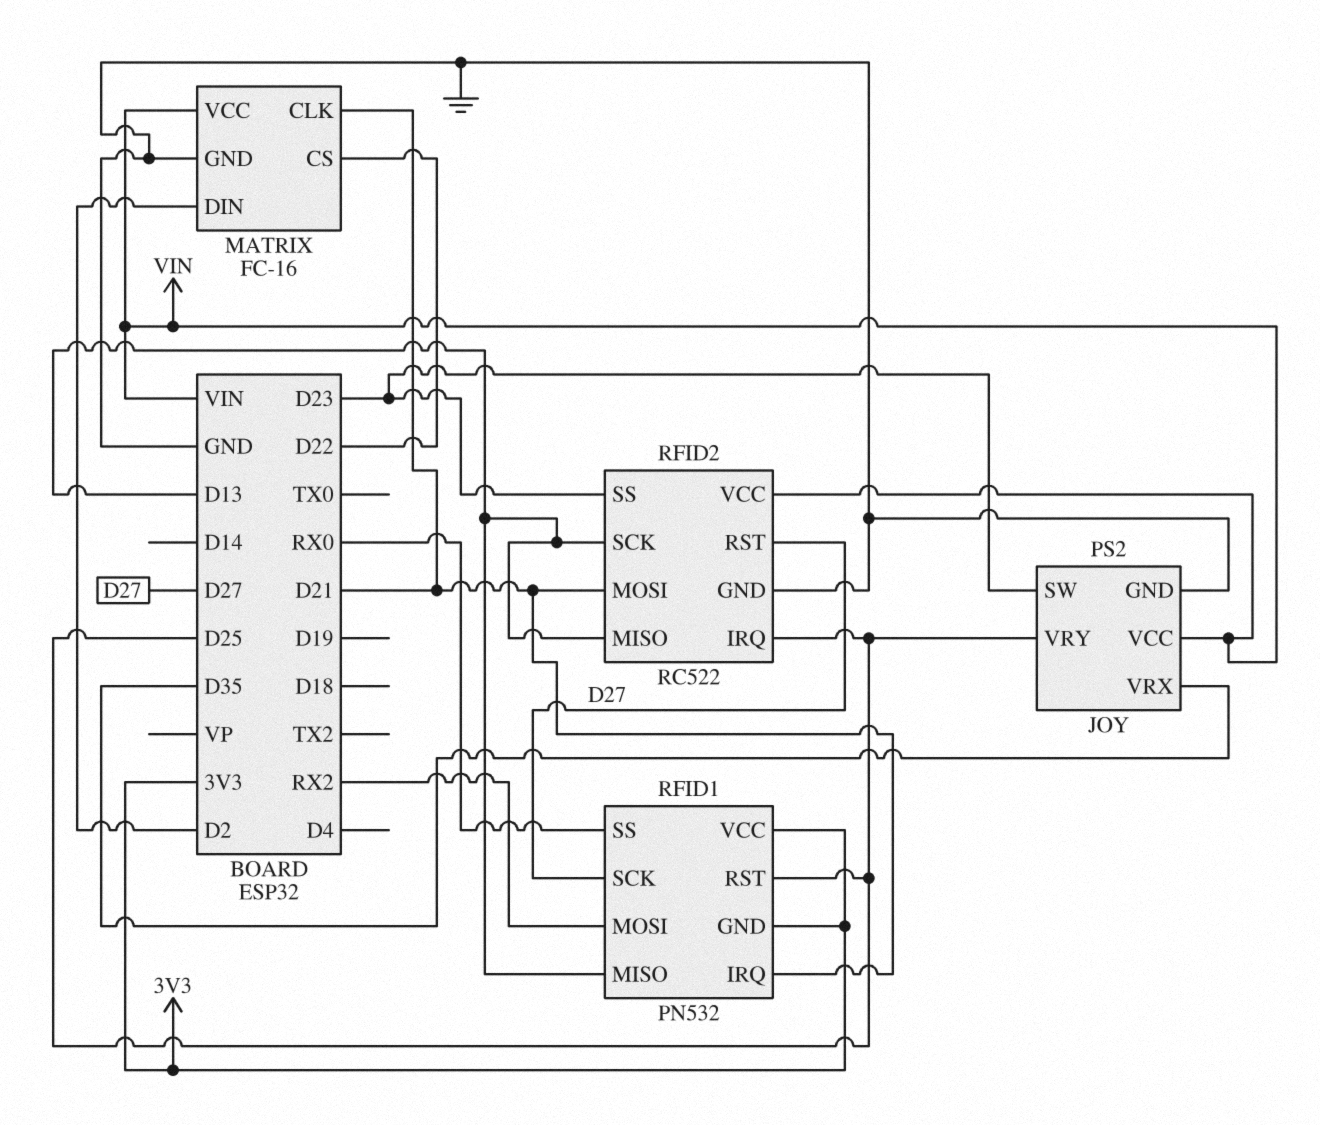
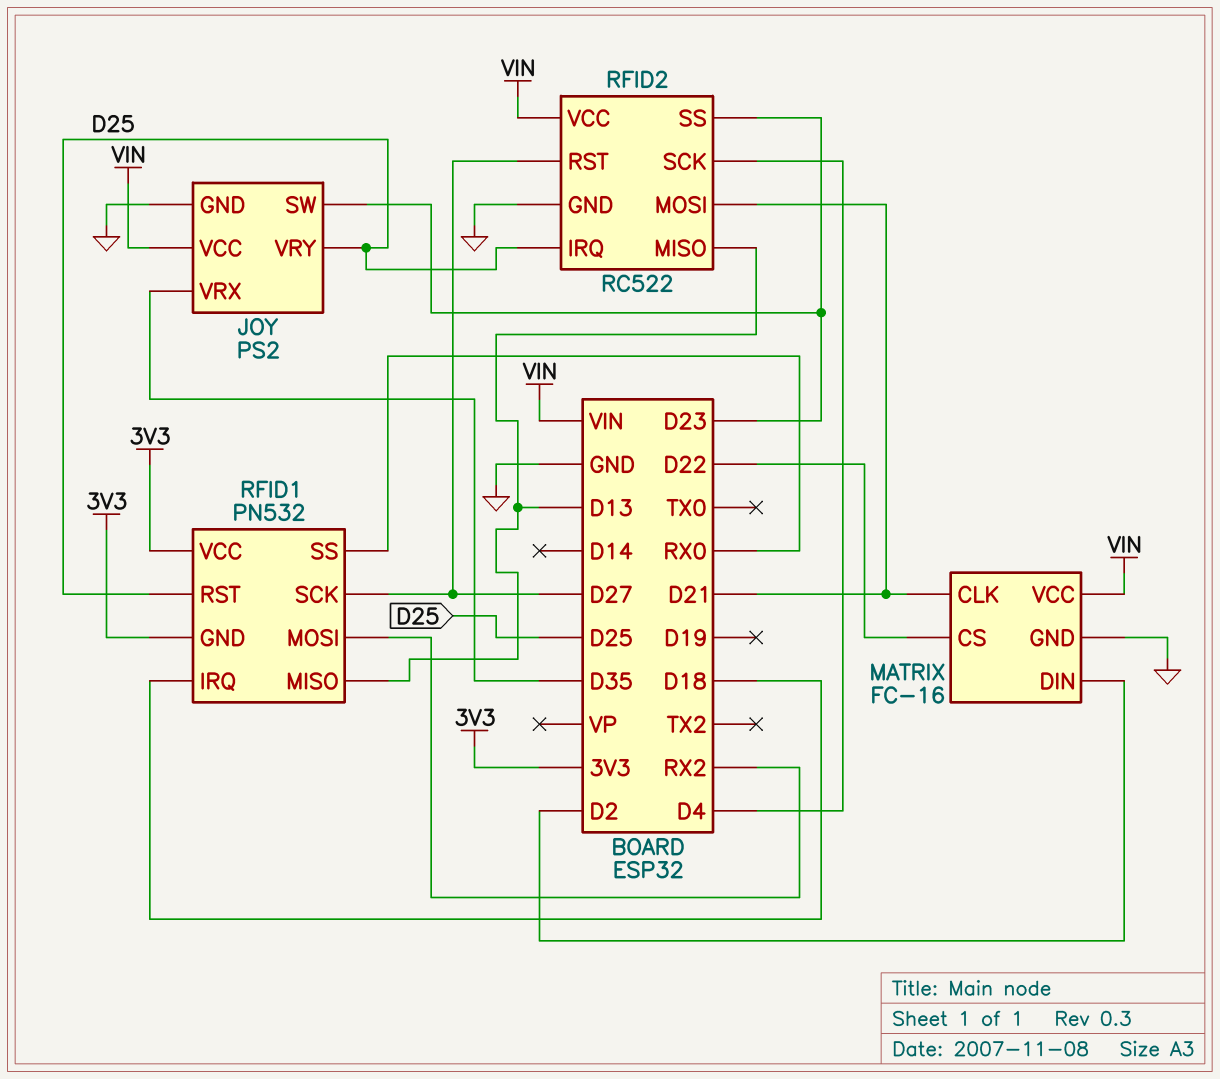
RFID1 pin IRQ: D21 -> D18
RFID2 pin SCK: D13 -> D4

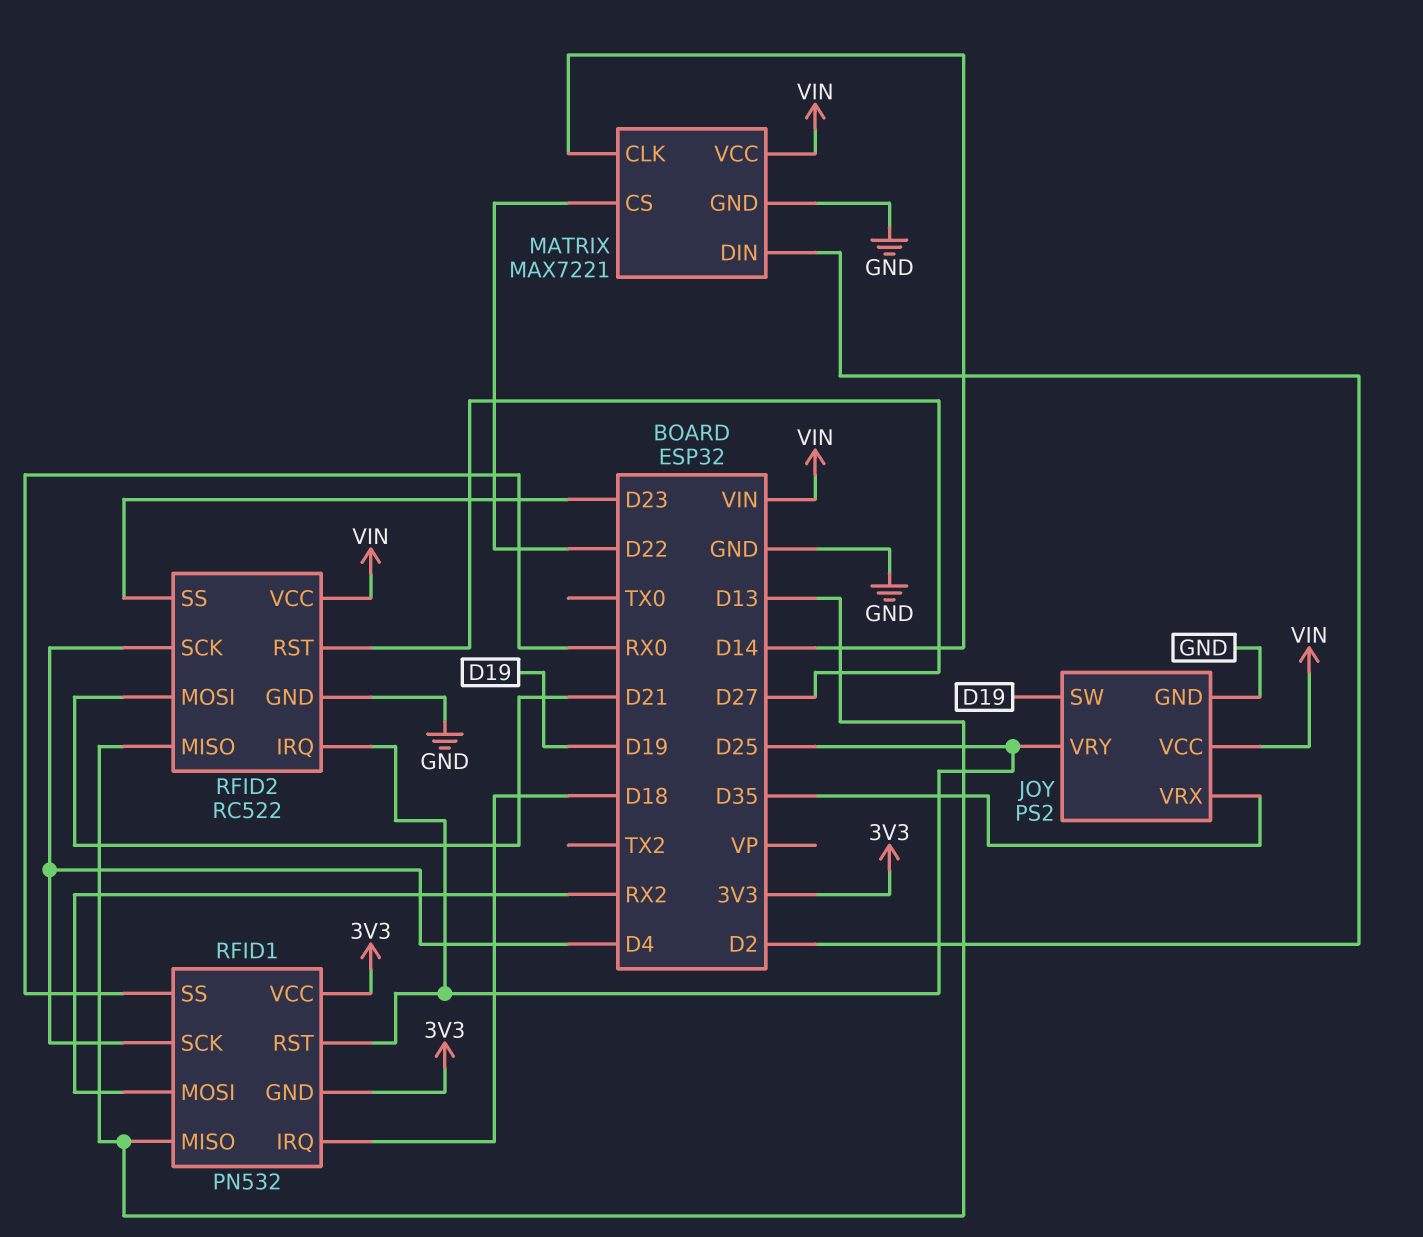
JOY pin SW: D23 -> D19
MATRIX: FC-16 -> MAX7221
MATRIX pin CLK: D21 -> D14
RFID1 pin SCK: D27 -> D4

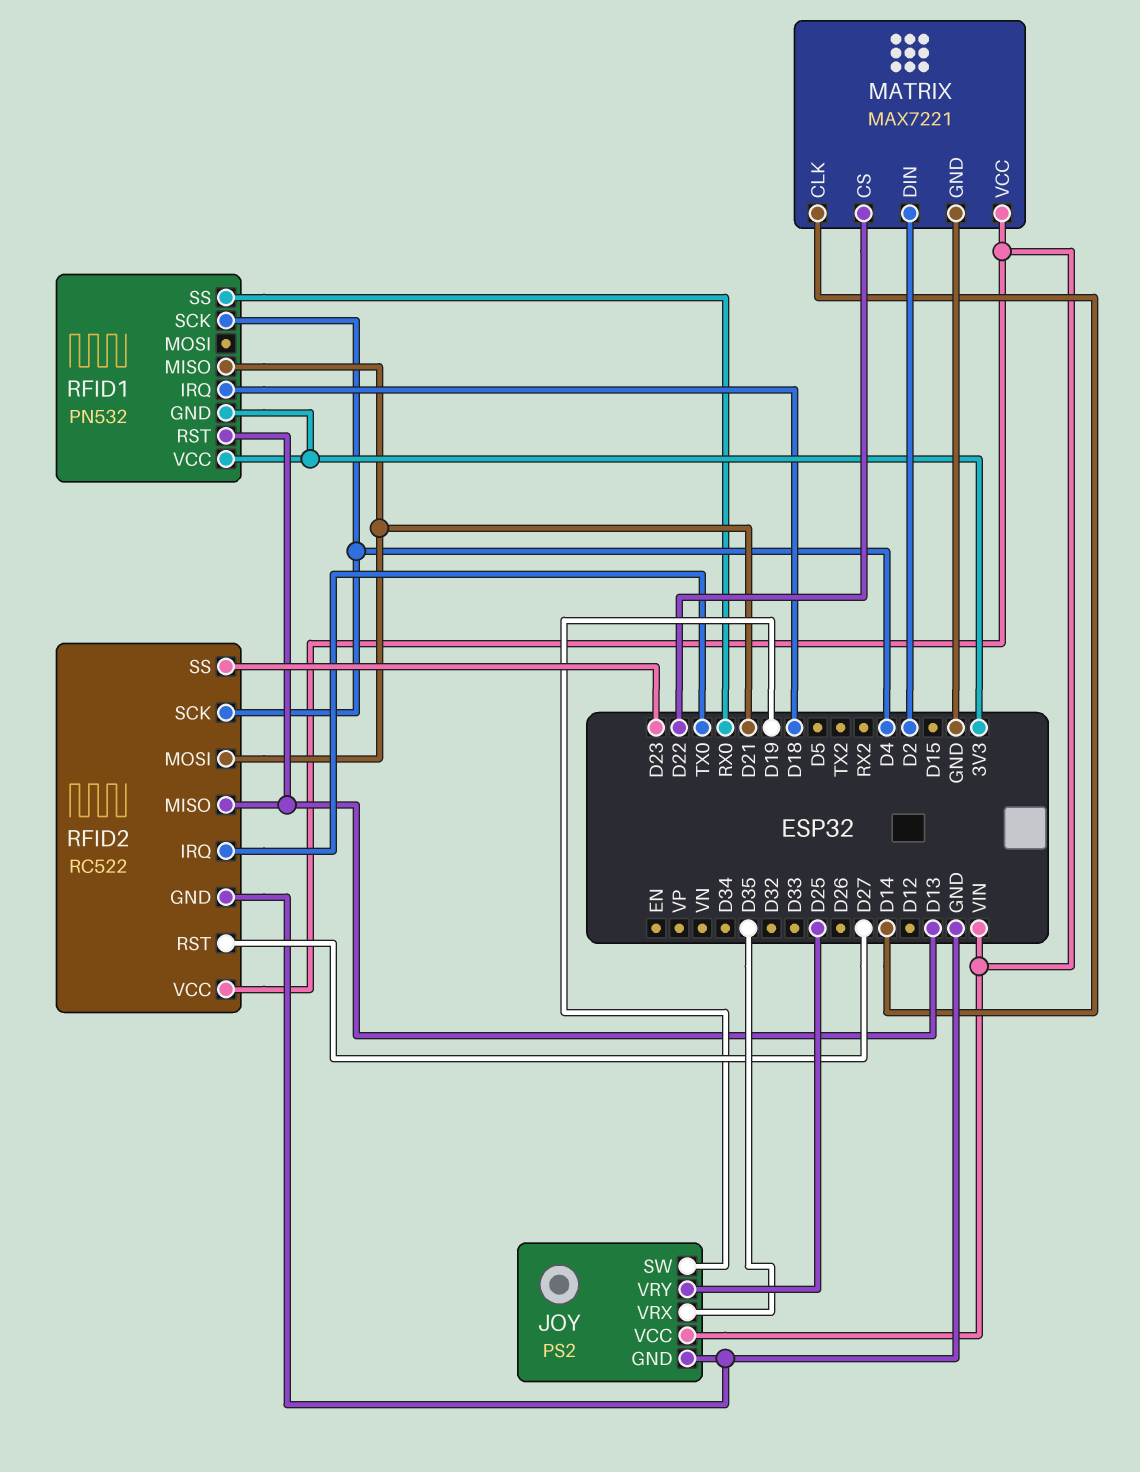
RFID1 pin MISO: D13 -> D21
RFID1 pin MOSI: RX2 -> none
RFID1 pin RST: D25 -> D13
RFID2 pin IRQ: D25 -> TX0

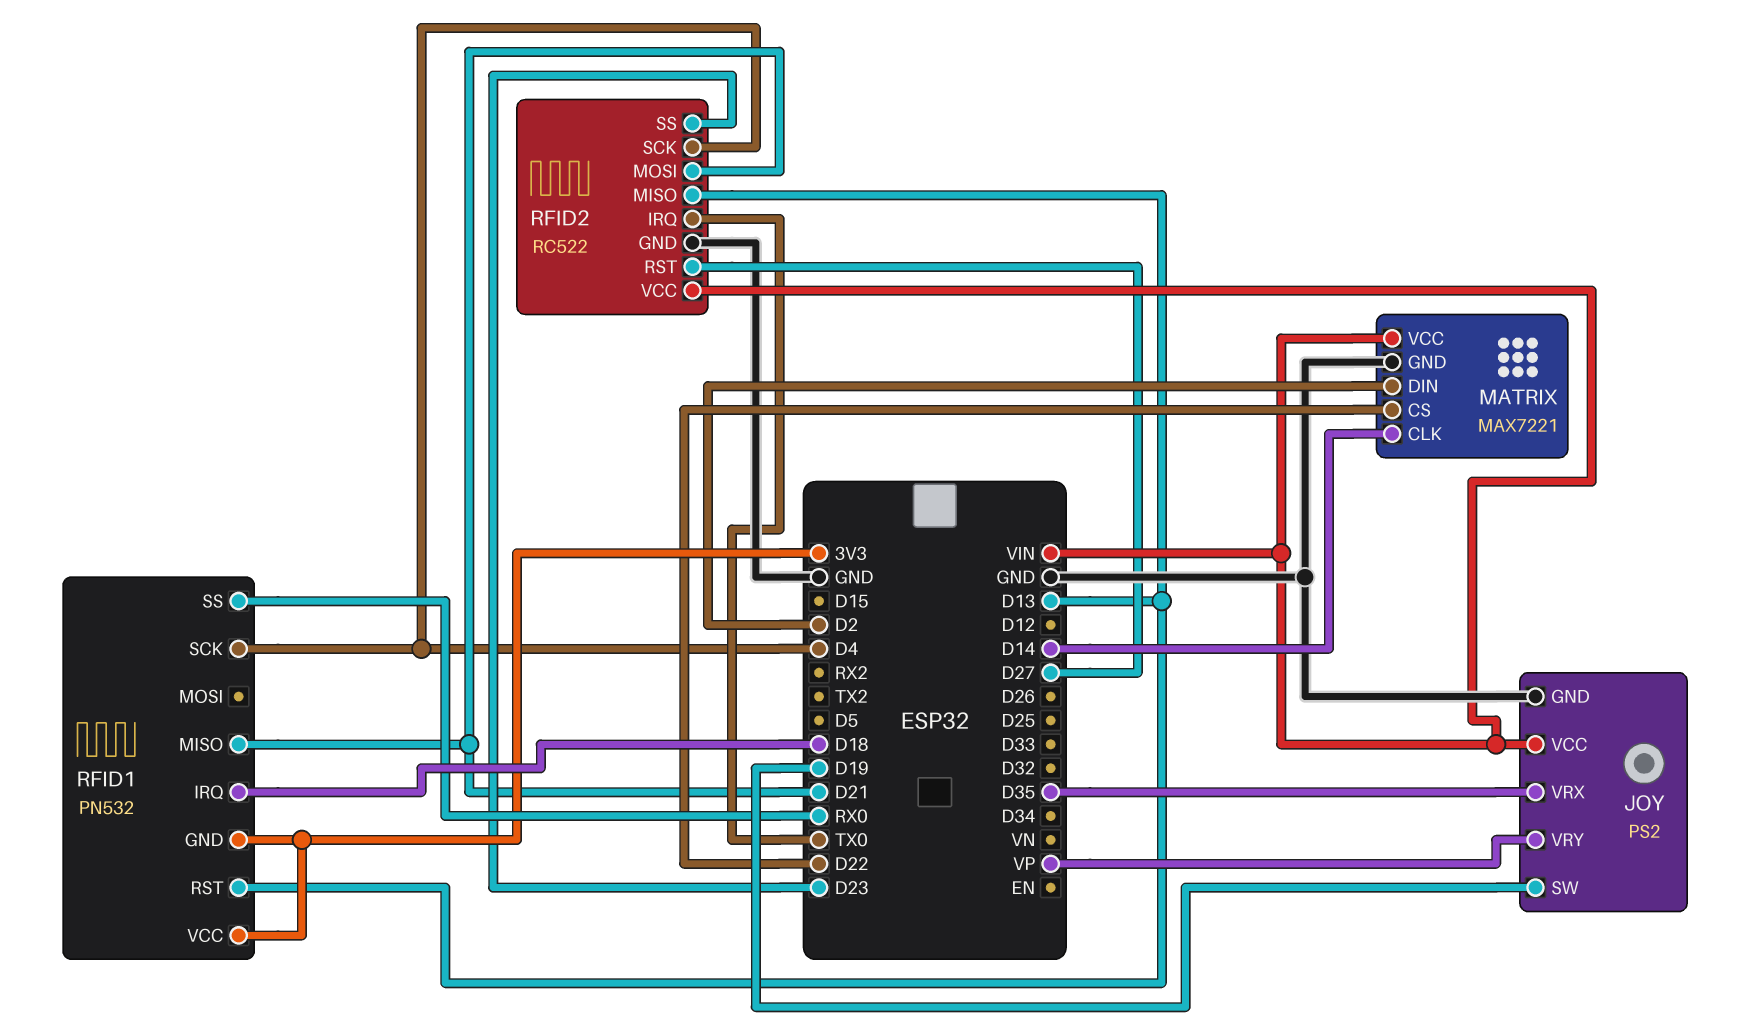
JOY pin VRY: D25 -> VP

